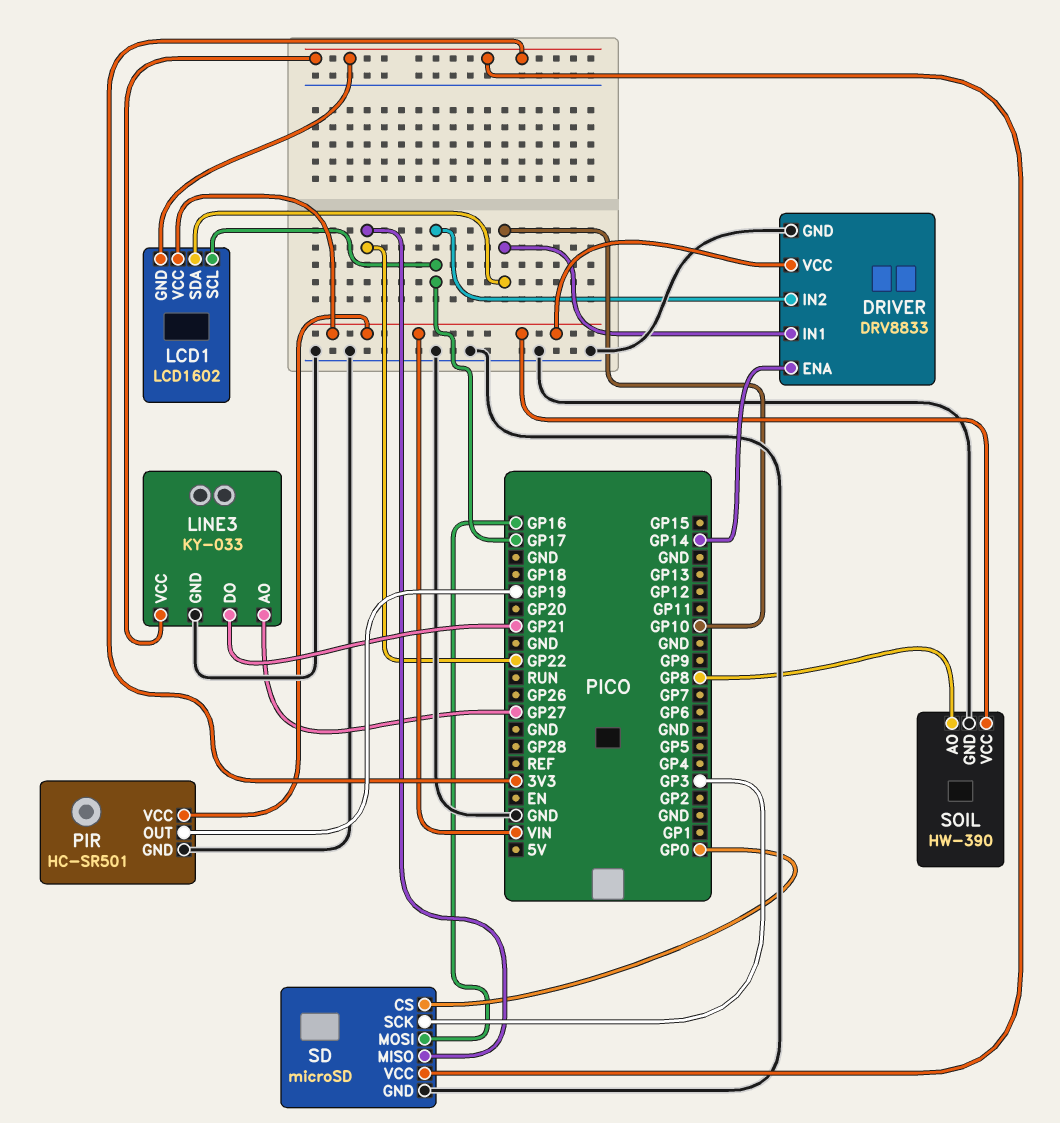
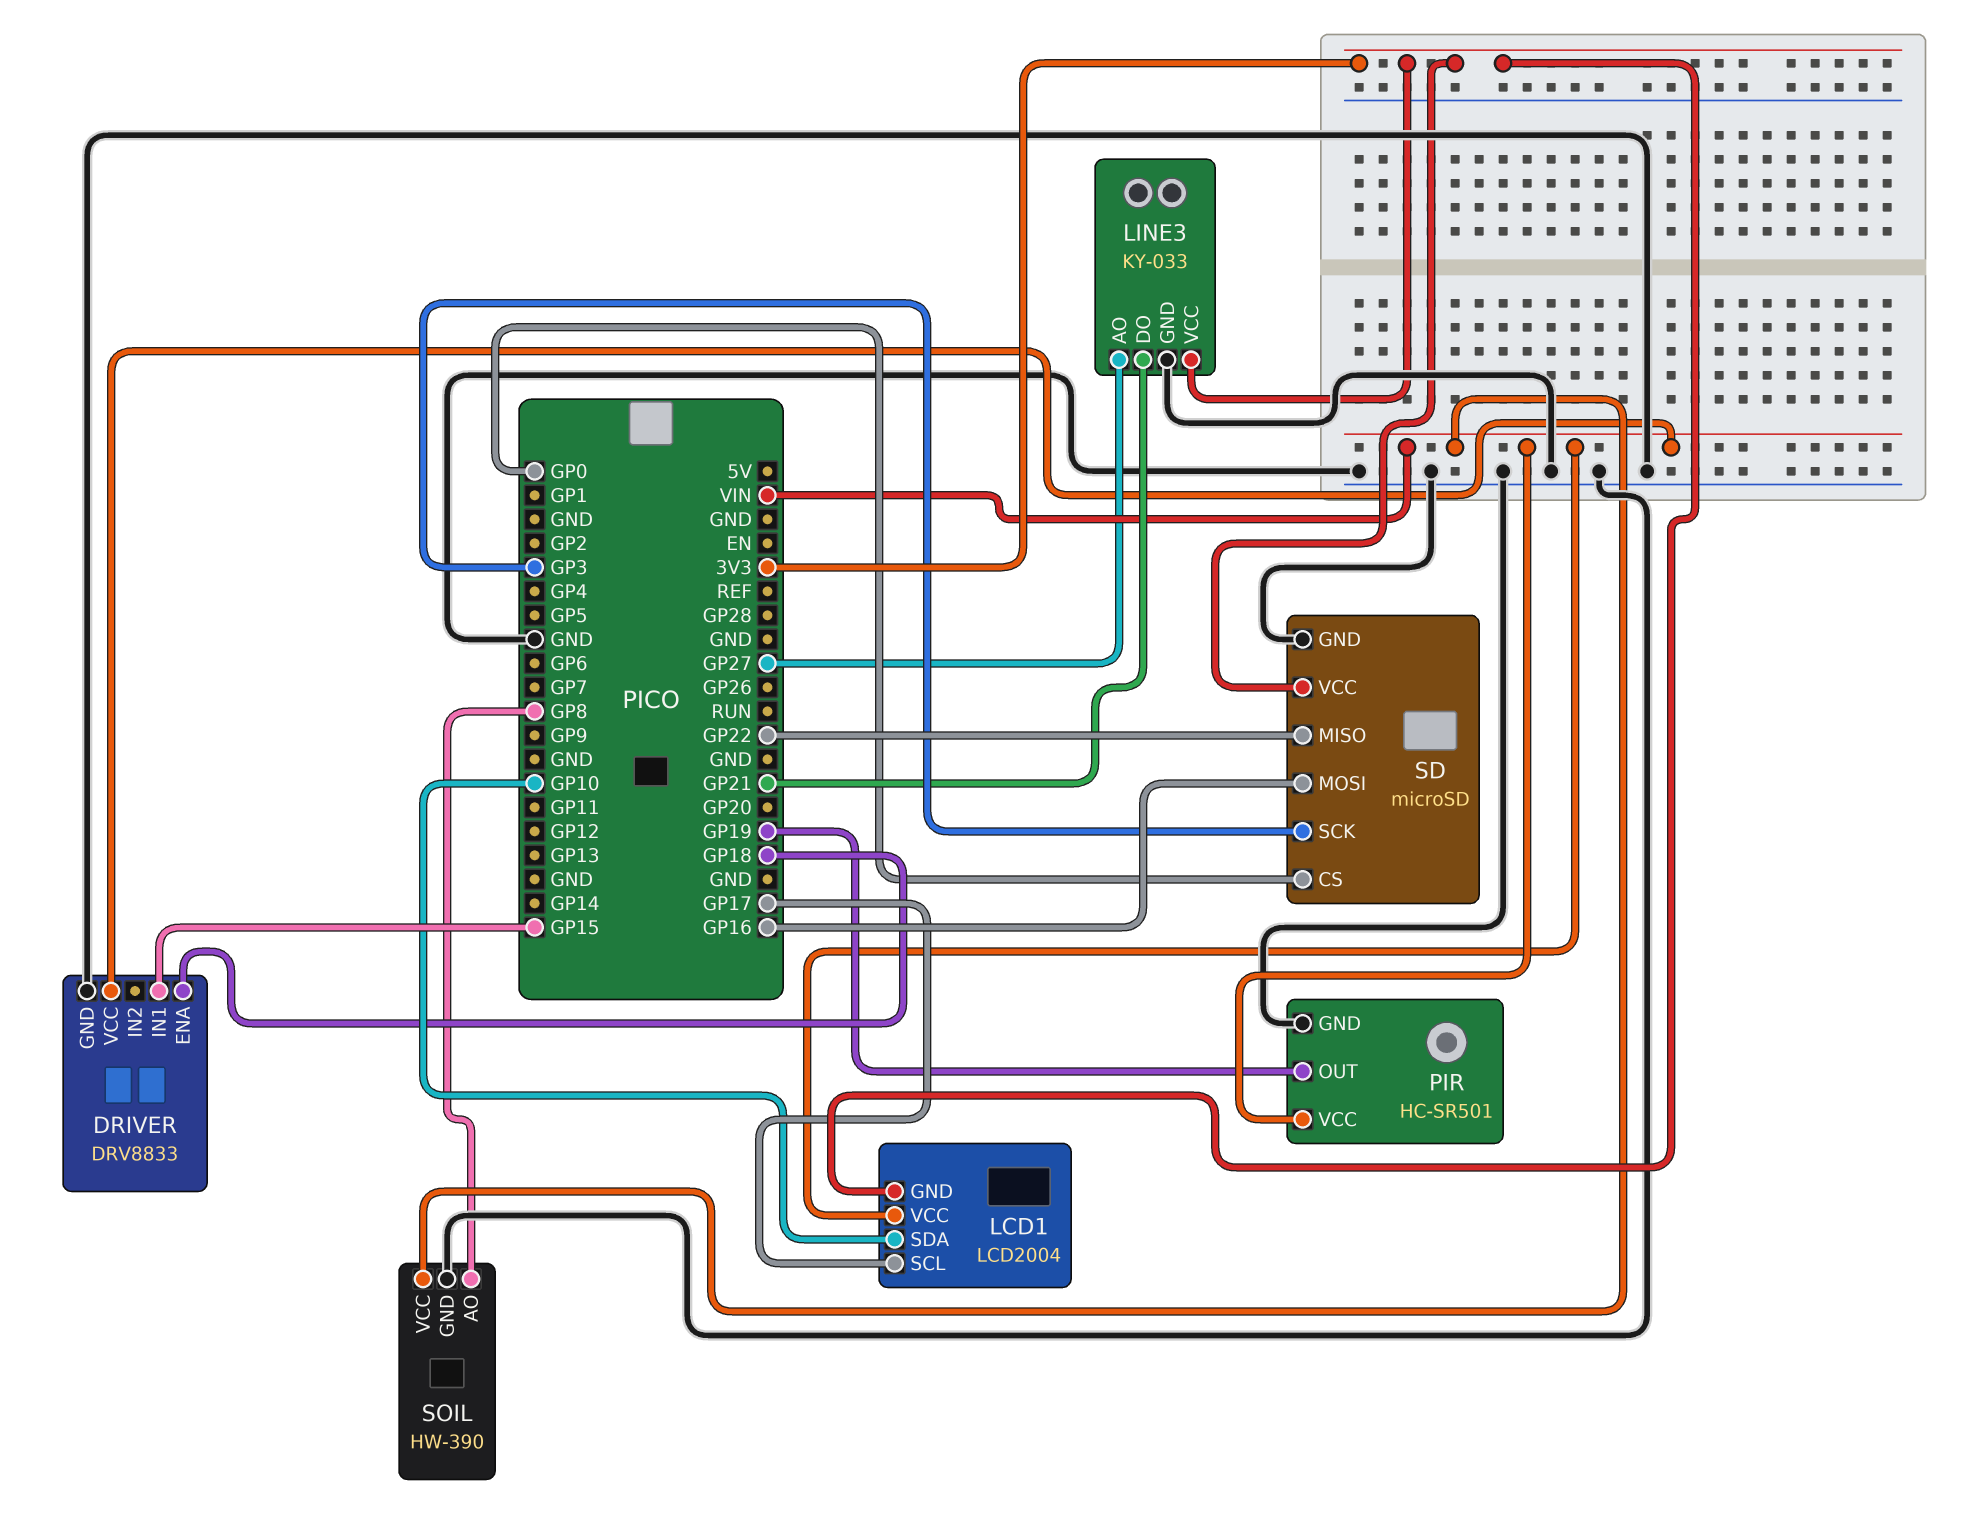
DRIVER pin ENA: GP14 -> GP18
DRIVER pin IN1: GP10 -> GP15
DRIVER pin IN2: GP17 -> none
LCD1: LCD1602 -> LCD2004

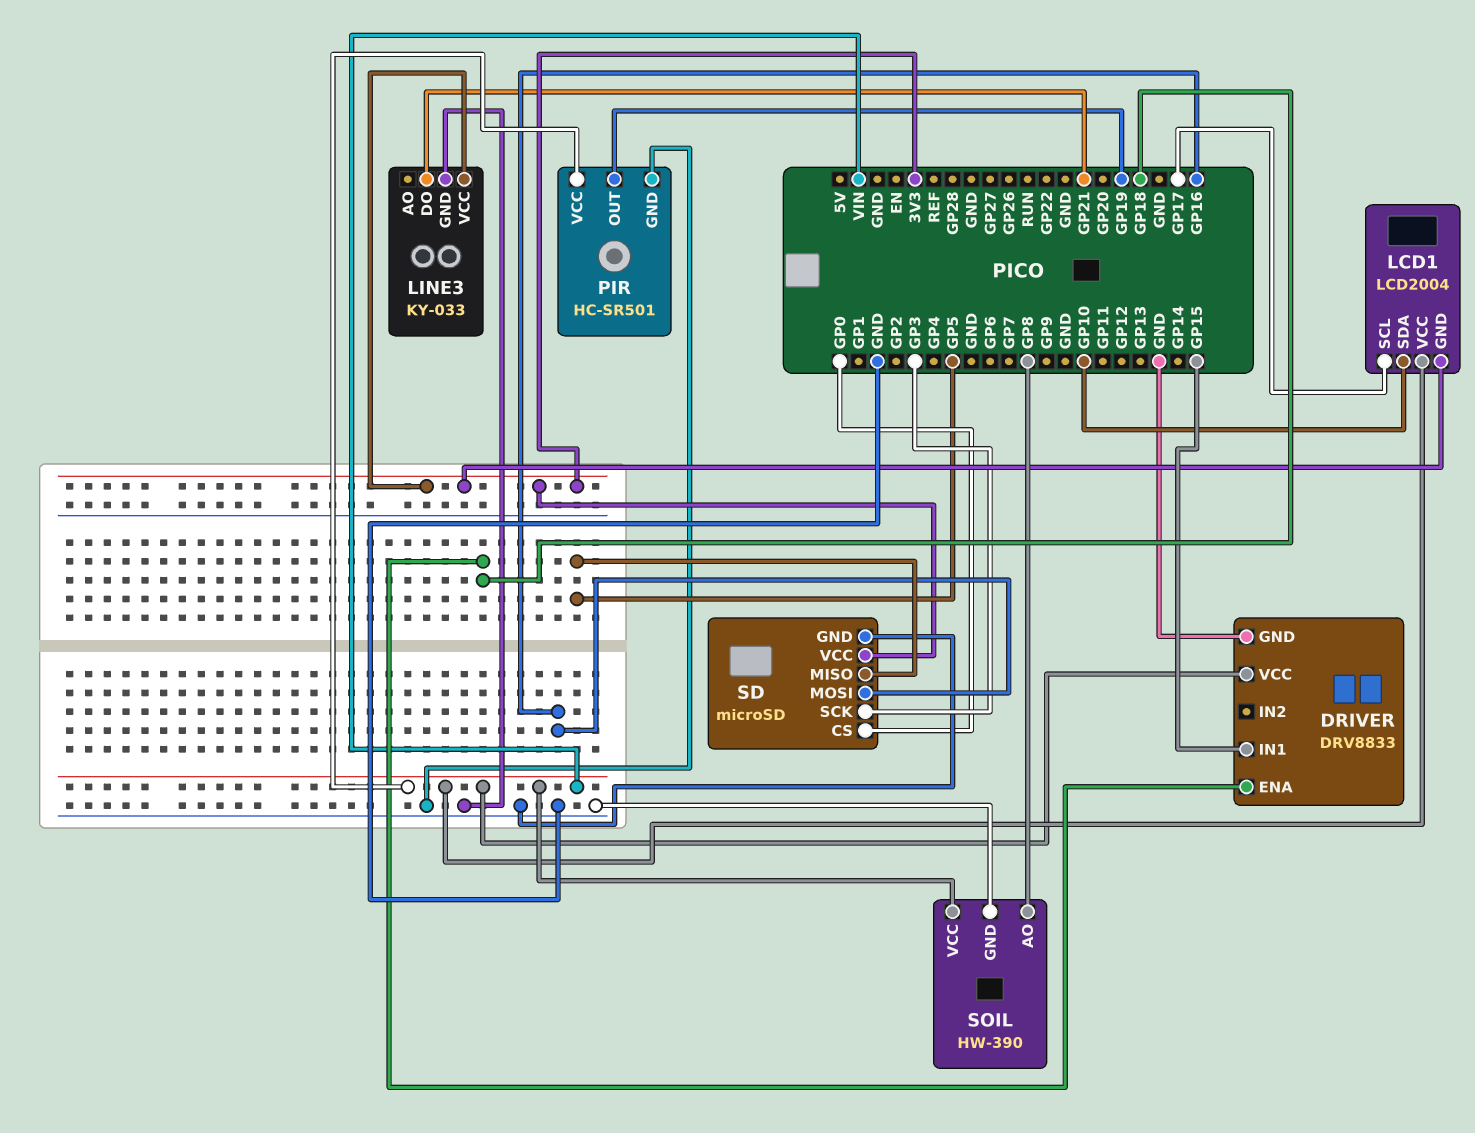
LINE3 pin AO: GP27 -> none
SD pin MISO: GP22 -> GP5

